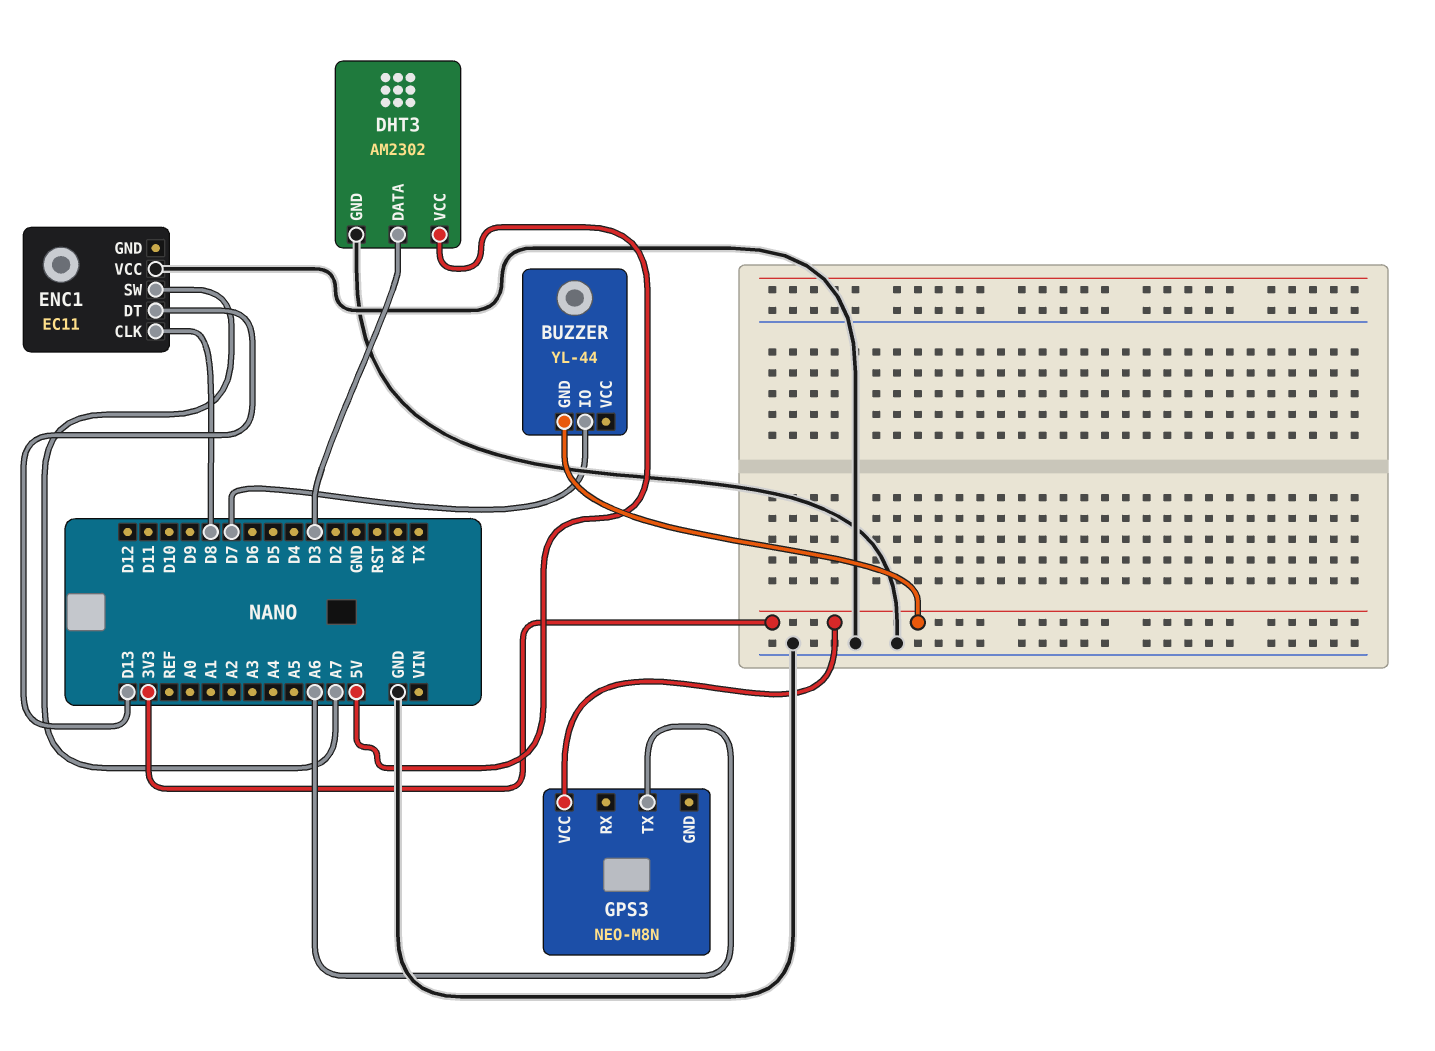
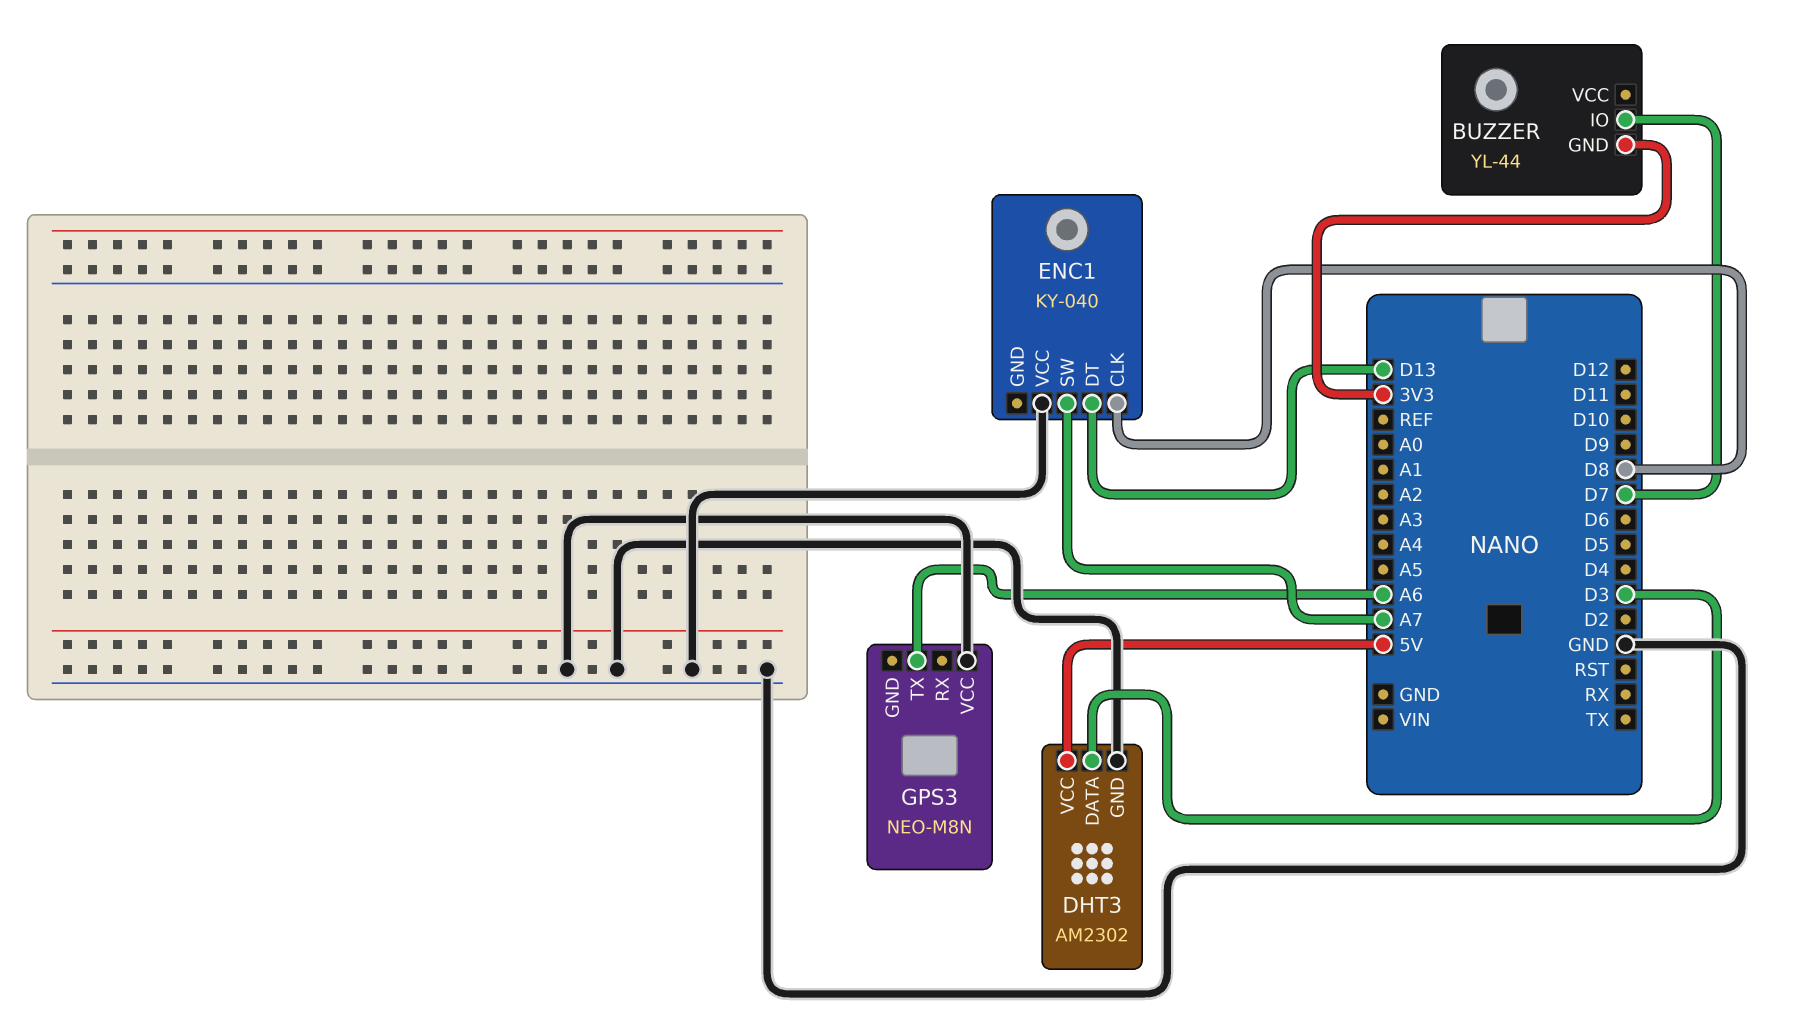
ENC1: EC11 -> KY-040
GPS3 pin VCC: 3V3 -> GND

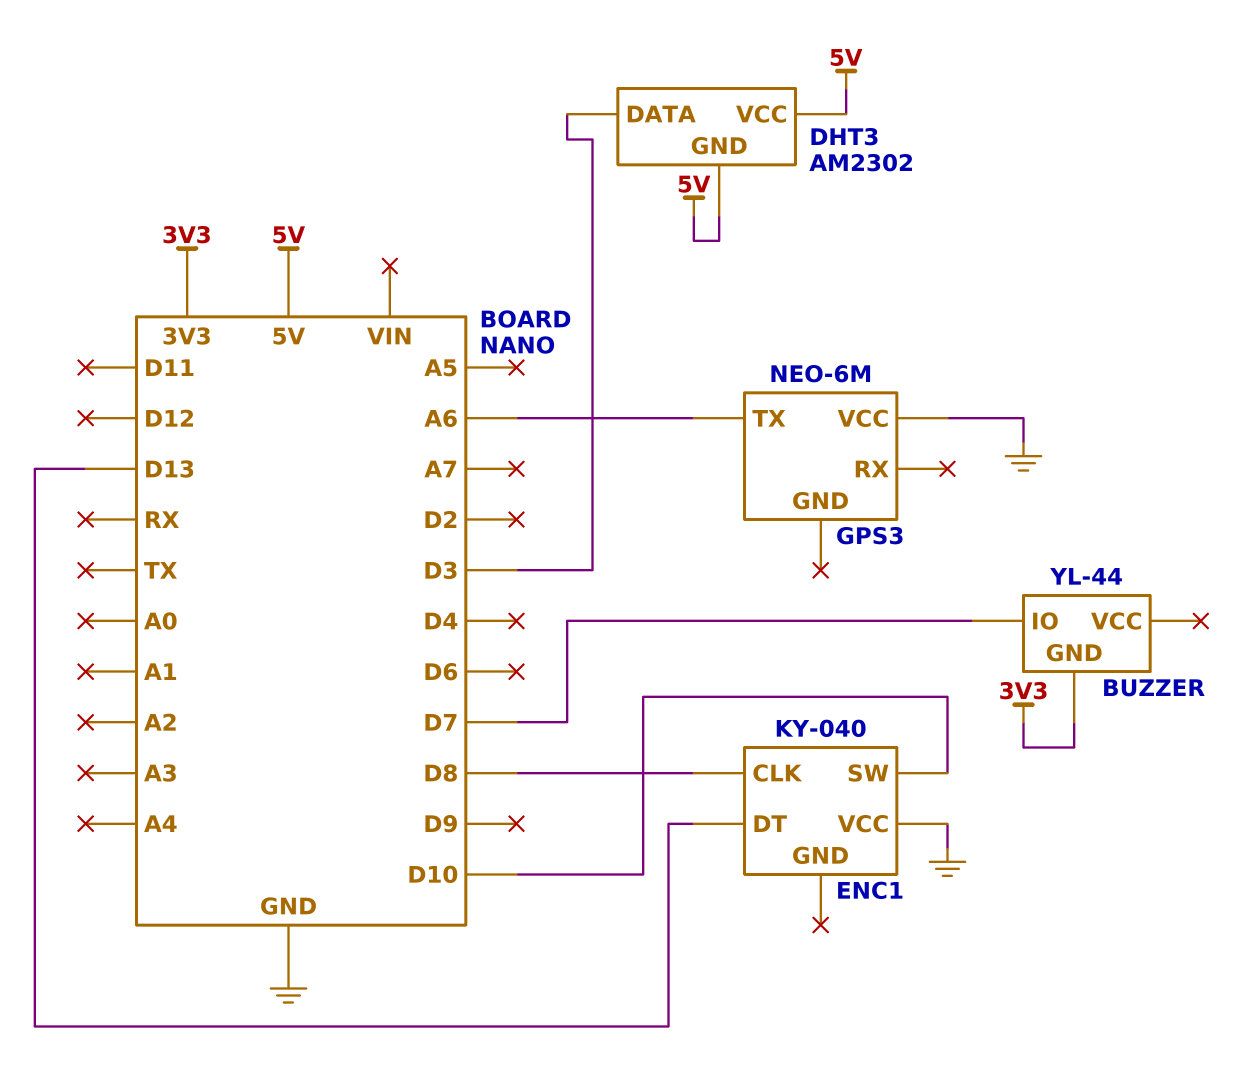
DHT3 pin GND: GND -> 5V
ENC1 pin SW: A7 -> D10
GPS3: NEO-M8N -> NEO-6M

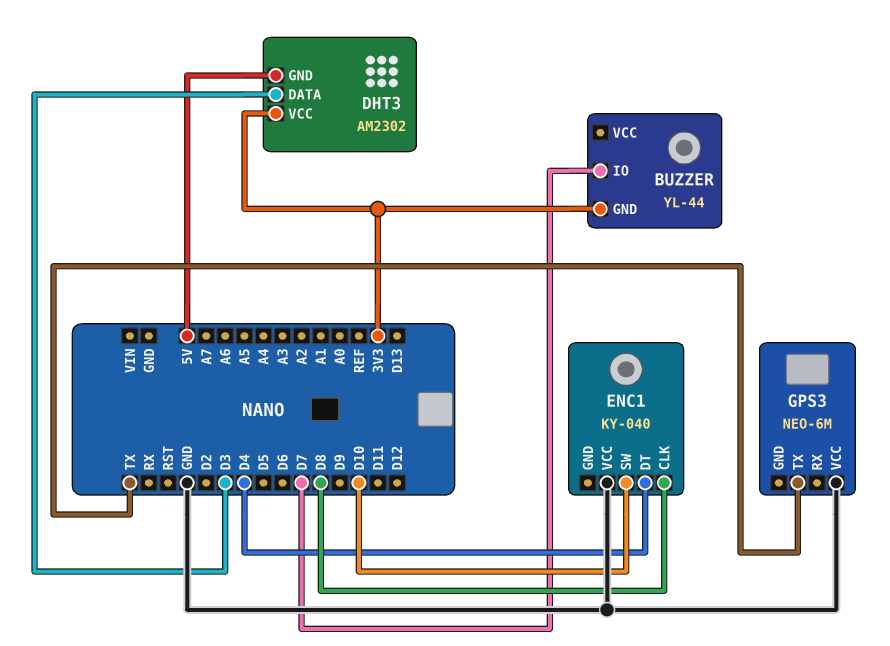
DHT3 pin VCC: 5V -> 3V3
ENC1 pin DT: D13 -> D4
GPS3 pin TX: A6 -> TX

